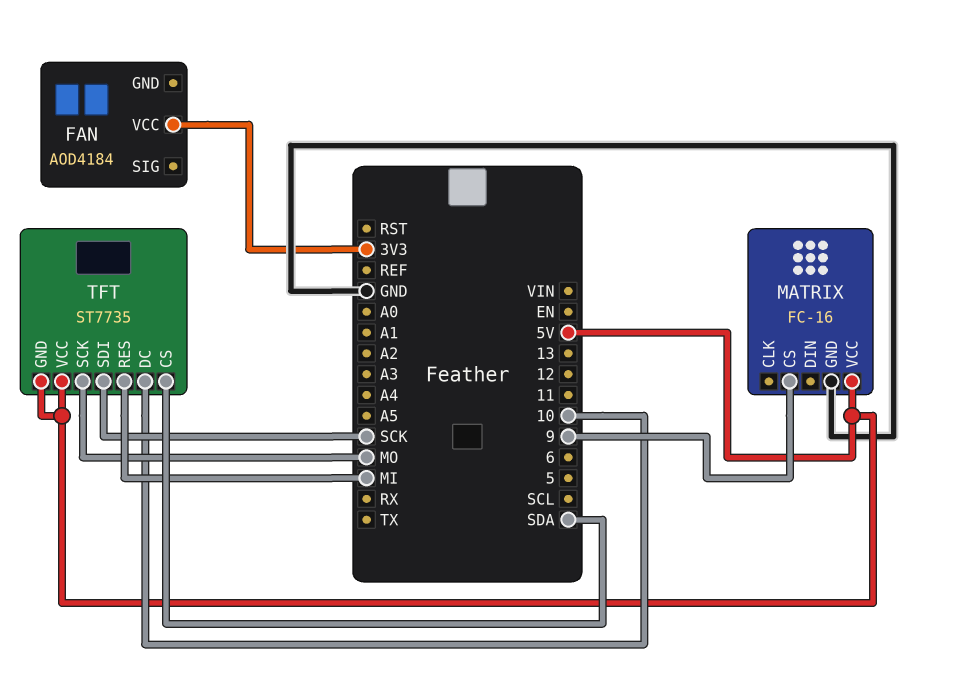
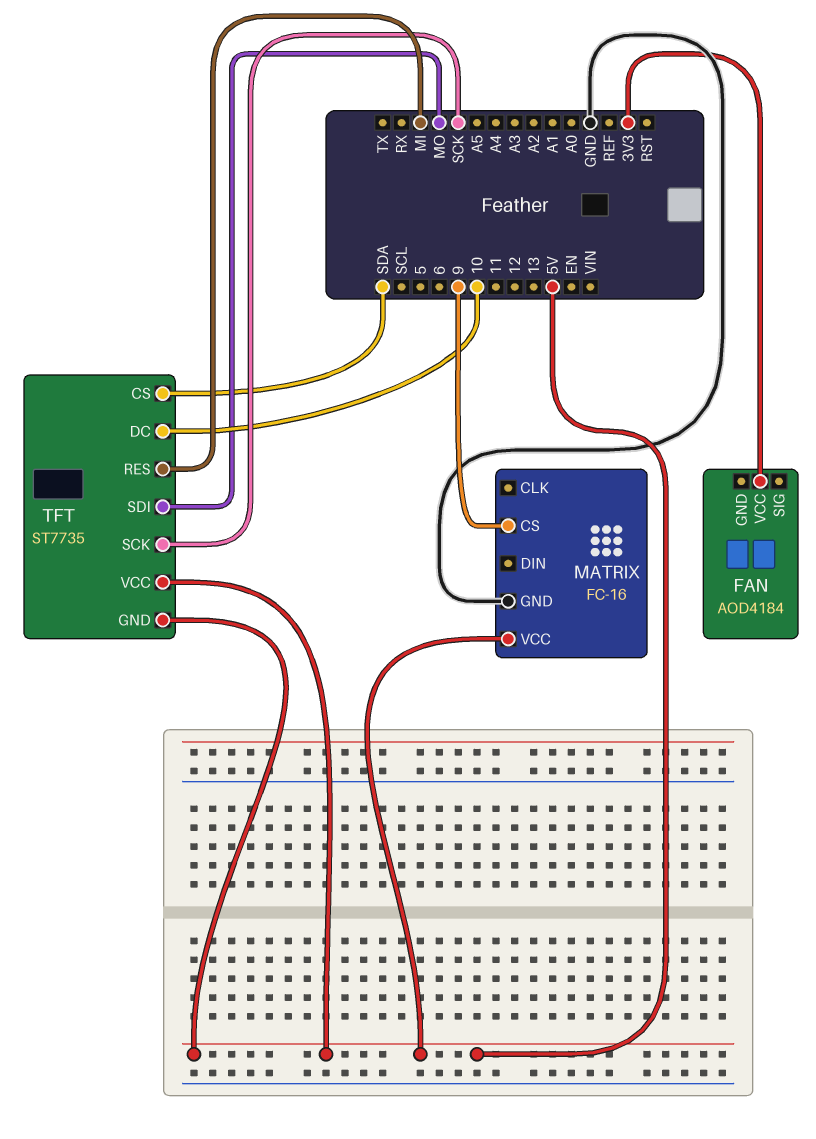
TFT pin SCK: MO -> SCK
TFT pin SDI: SCK -> MO

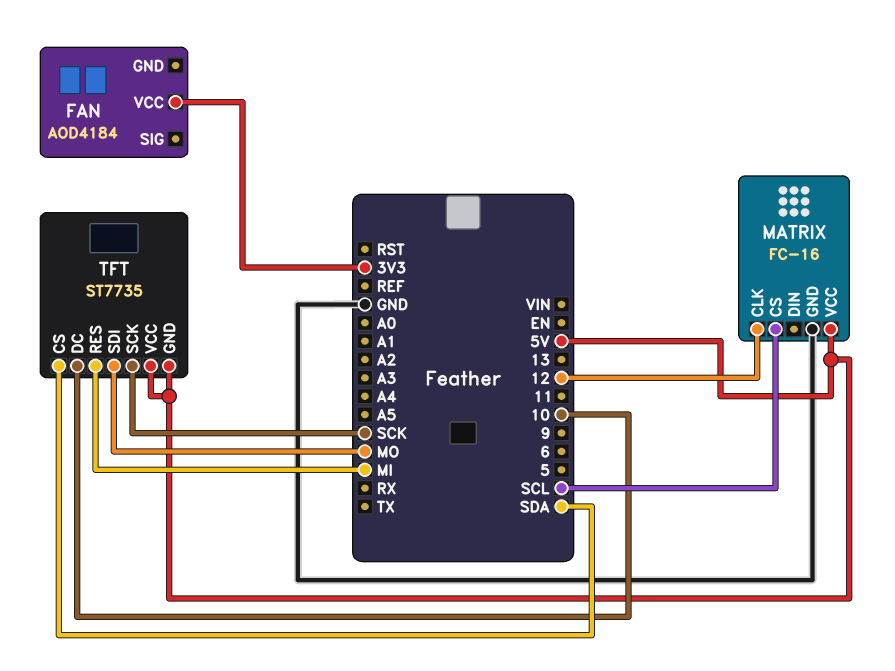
MATRIX pin CLK: none -> 12
MATRIX pin CS: 9 -> SCL

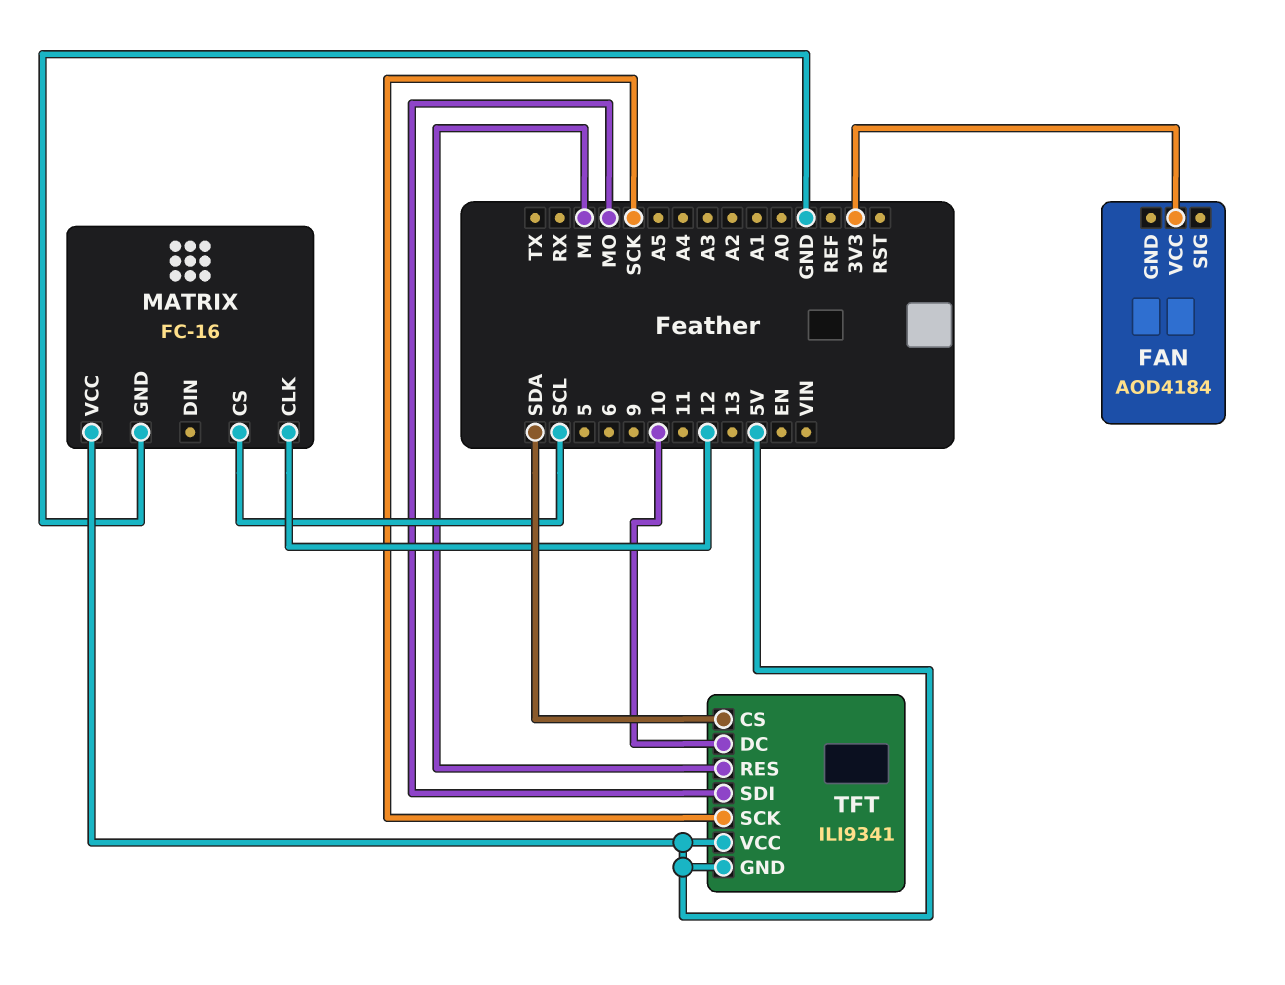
TFT: ST7735 -> ILI9341

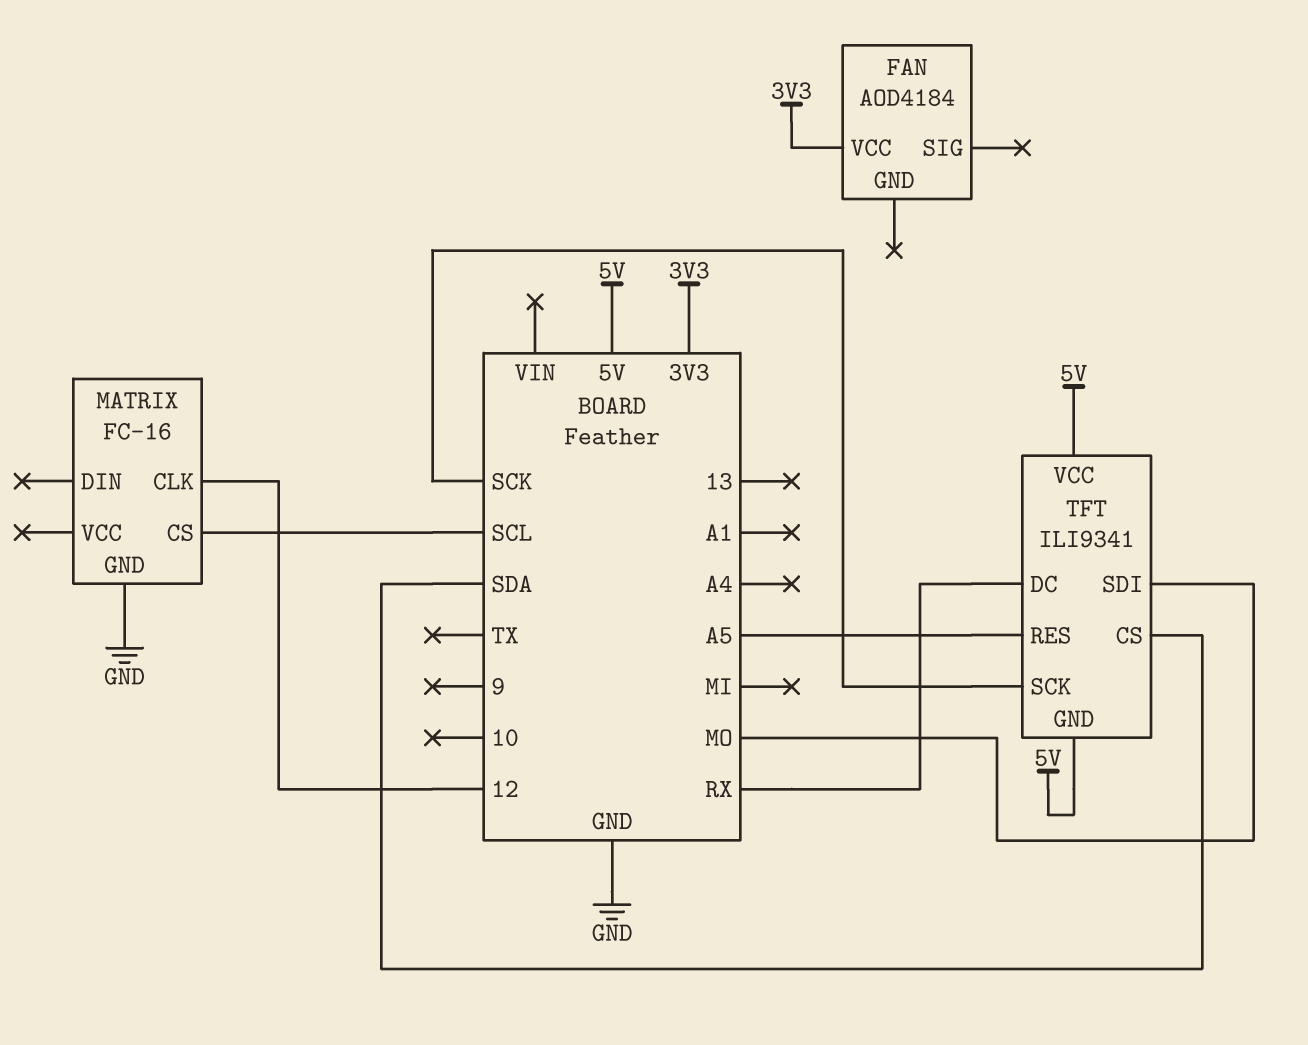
MATRIX pin VCC: 5V -> none
TFT pin DC: 10 -> RX
TFT pin RES: MI -> A5

